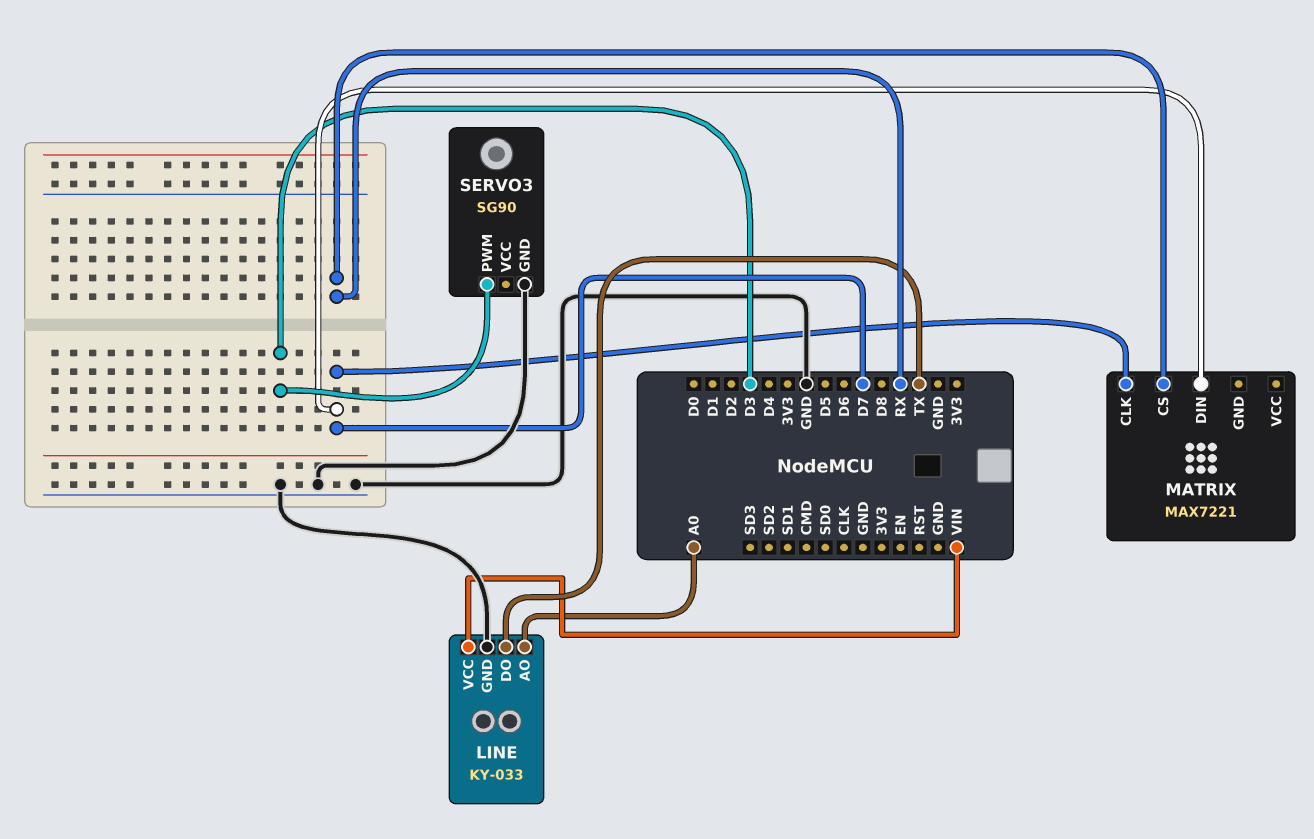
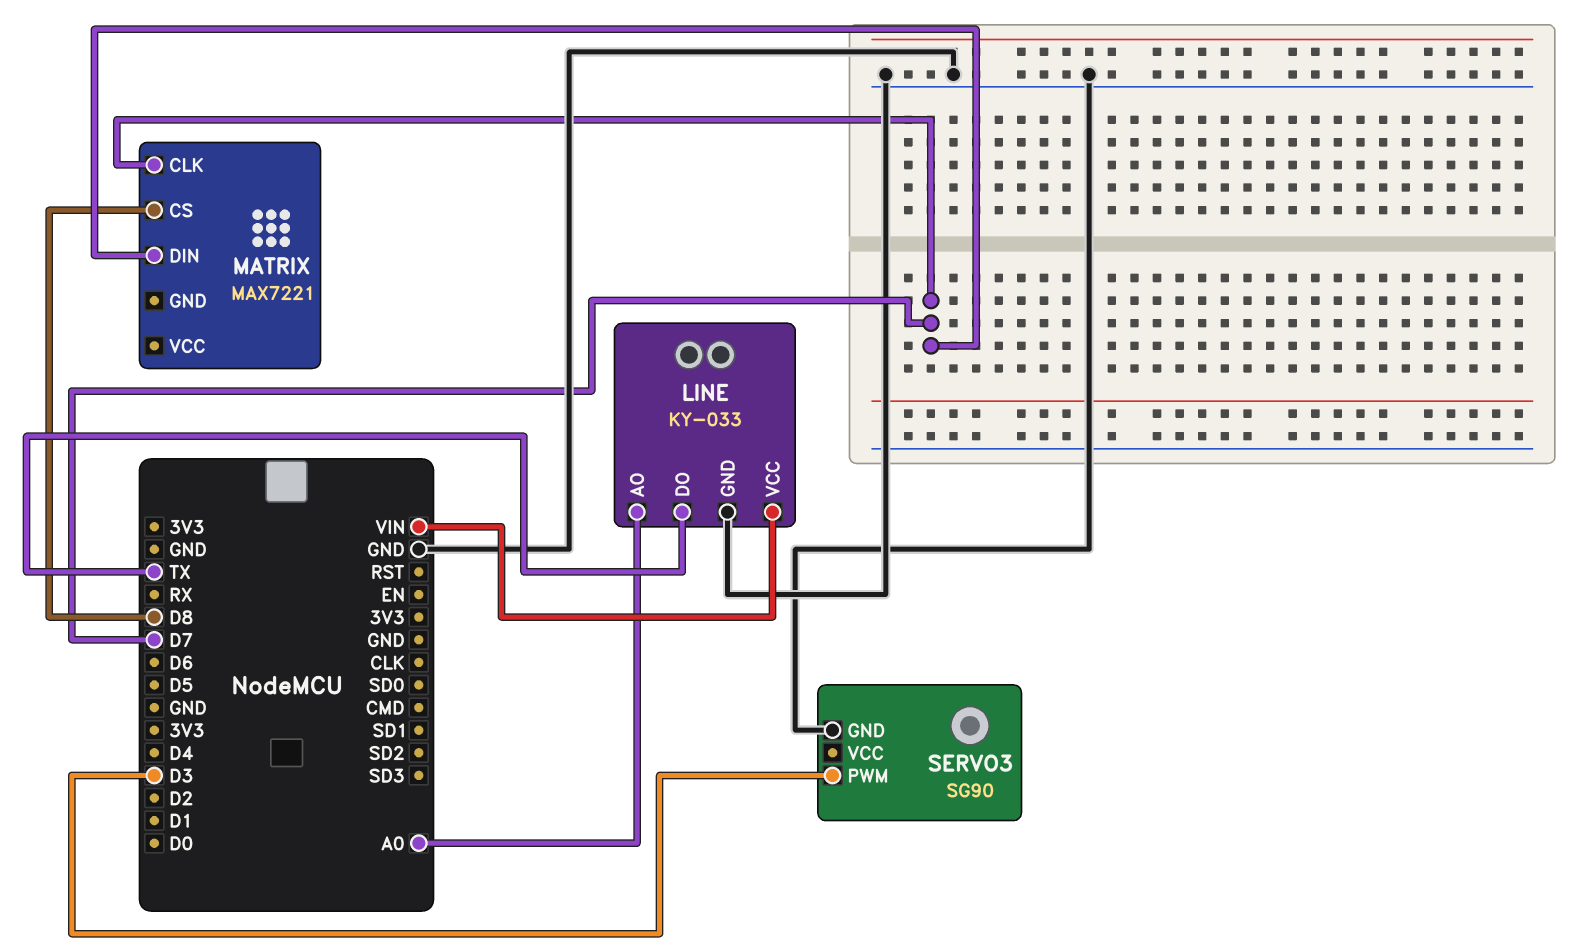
MATRIX pin CS: RX -> D8

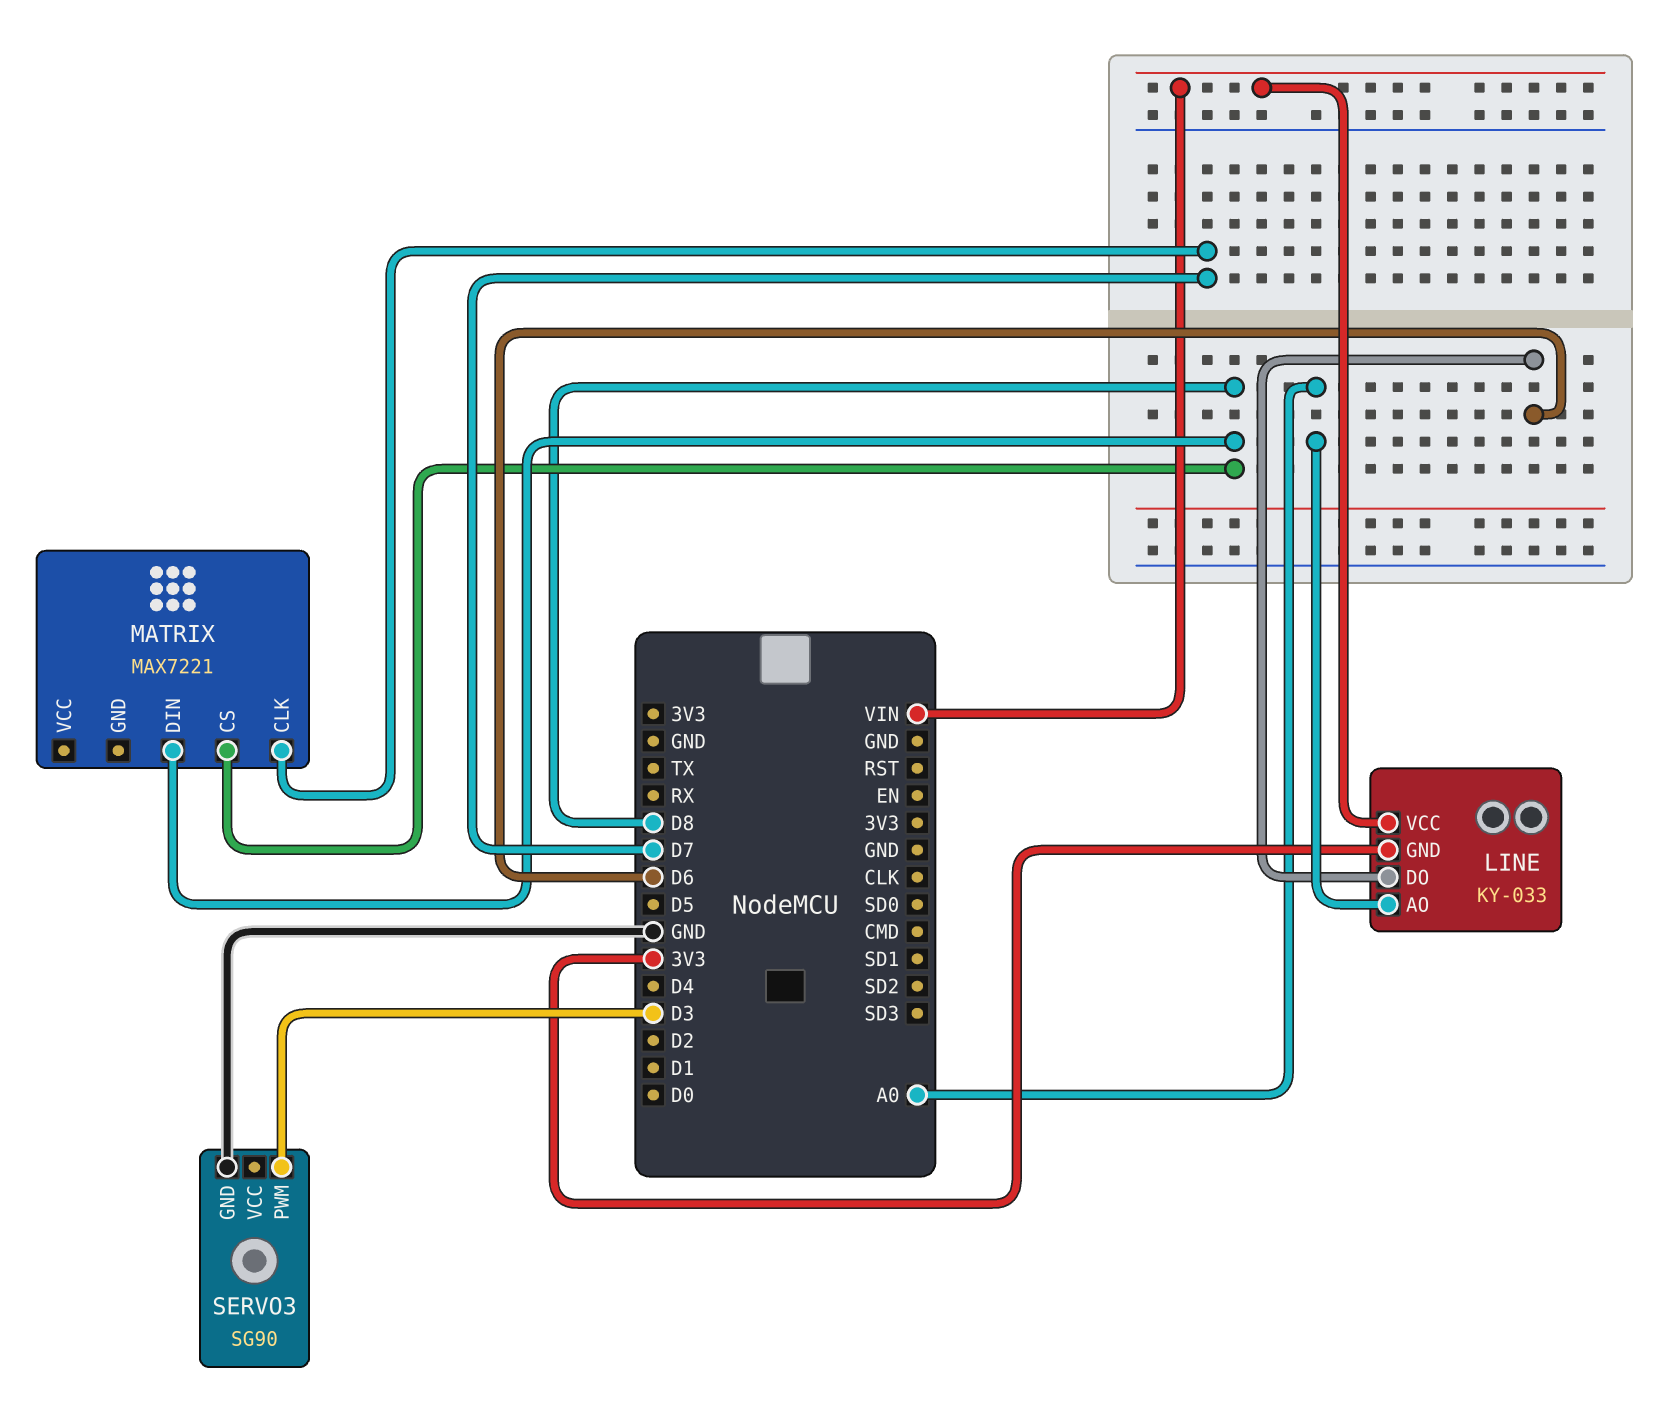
LINE pin DO: TX -> D6
LINE pin GND: GND -> 3V3
MATRIX pin DIN: D7 -> D8

